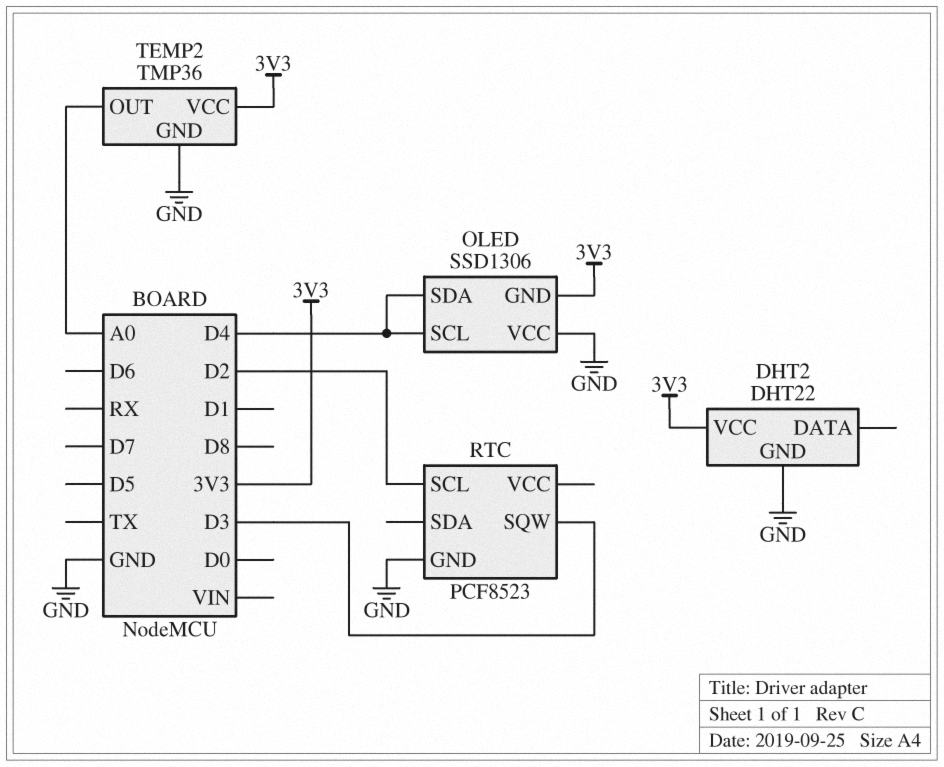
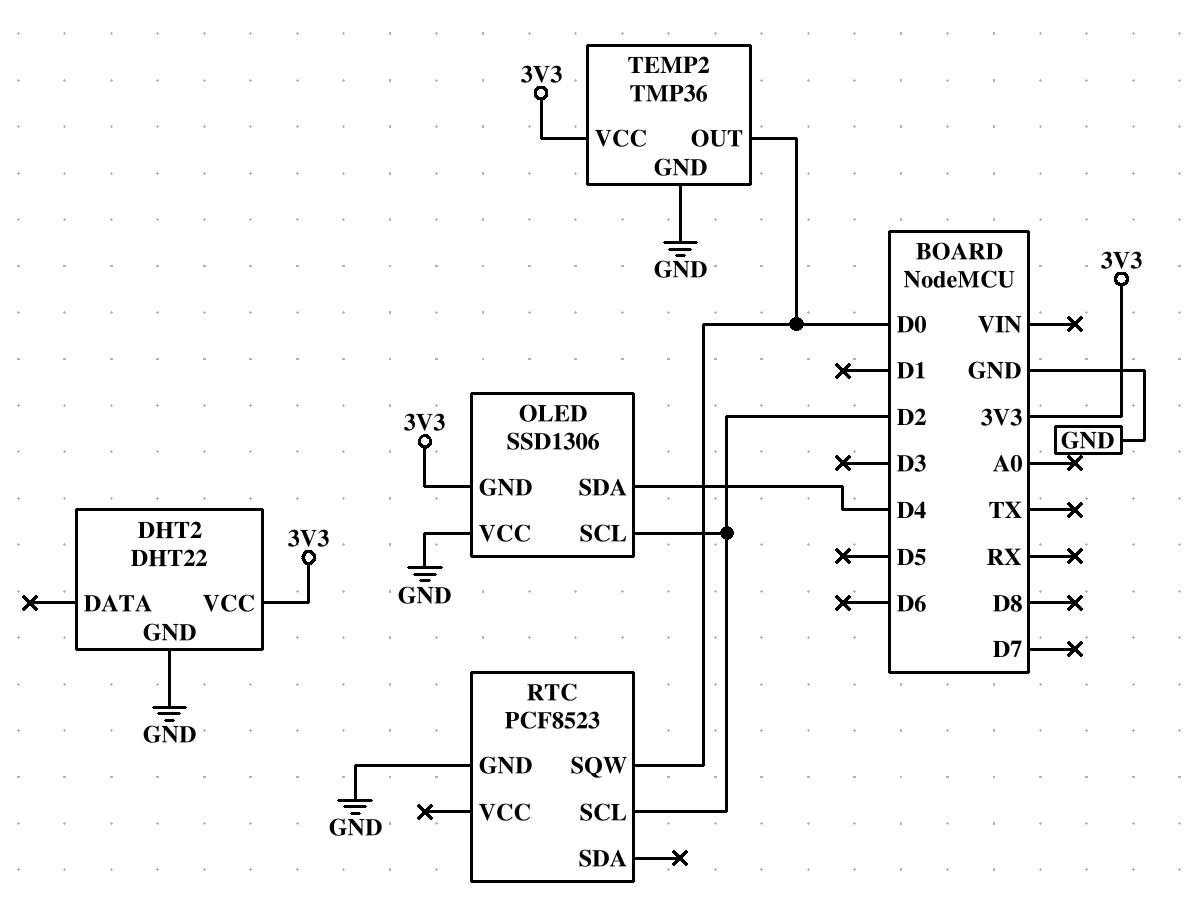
OLED pin SCL: D4 -> D2
RTC pin SQW: D3 -> D0
TEMP2 pin OUT: A0 -> D0

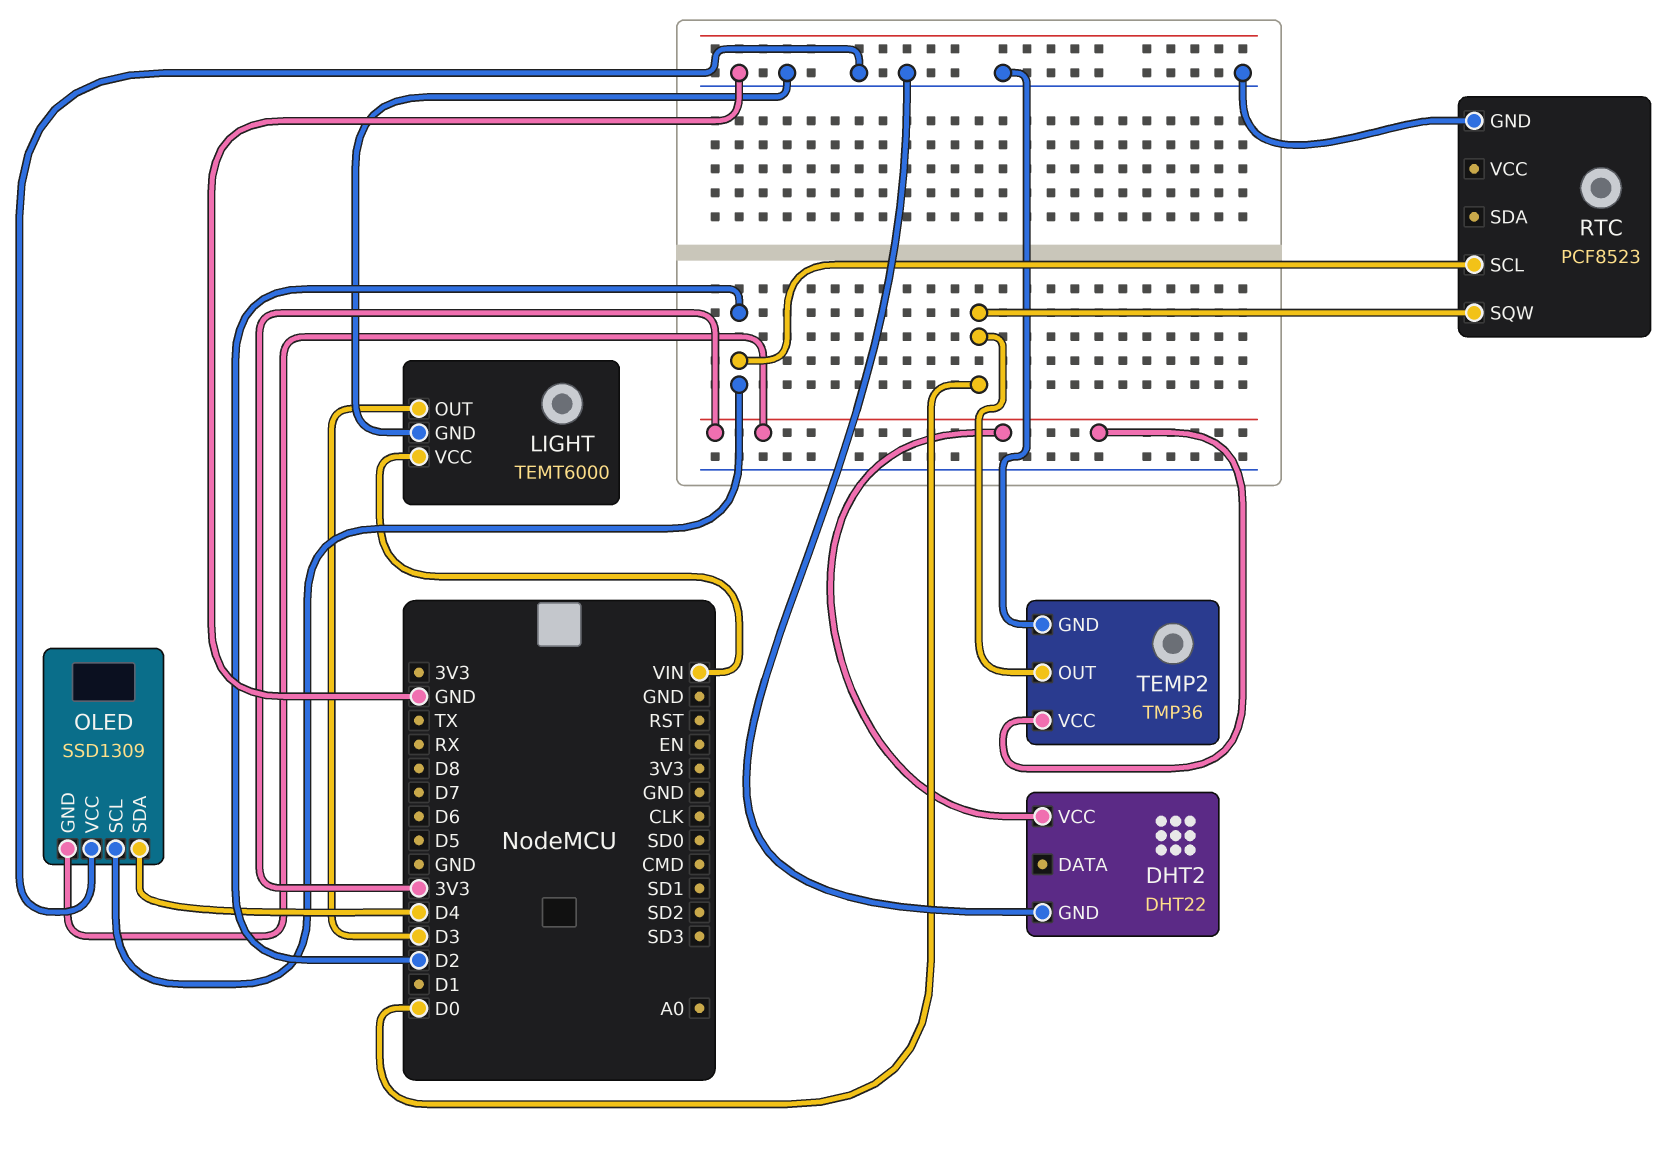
LIGHT: none -> TEMT6000
LIGHT pin GND: none -> GND
LIGHT pin OUT: none -> D3
LIGHT pin VCC: none -> VIN
OLED: SSD1306 -> SSD1309

